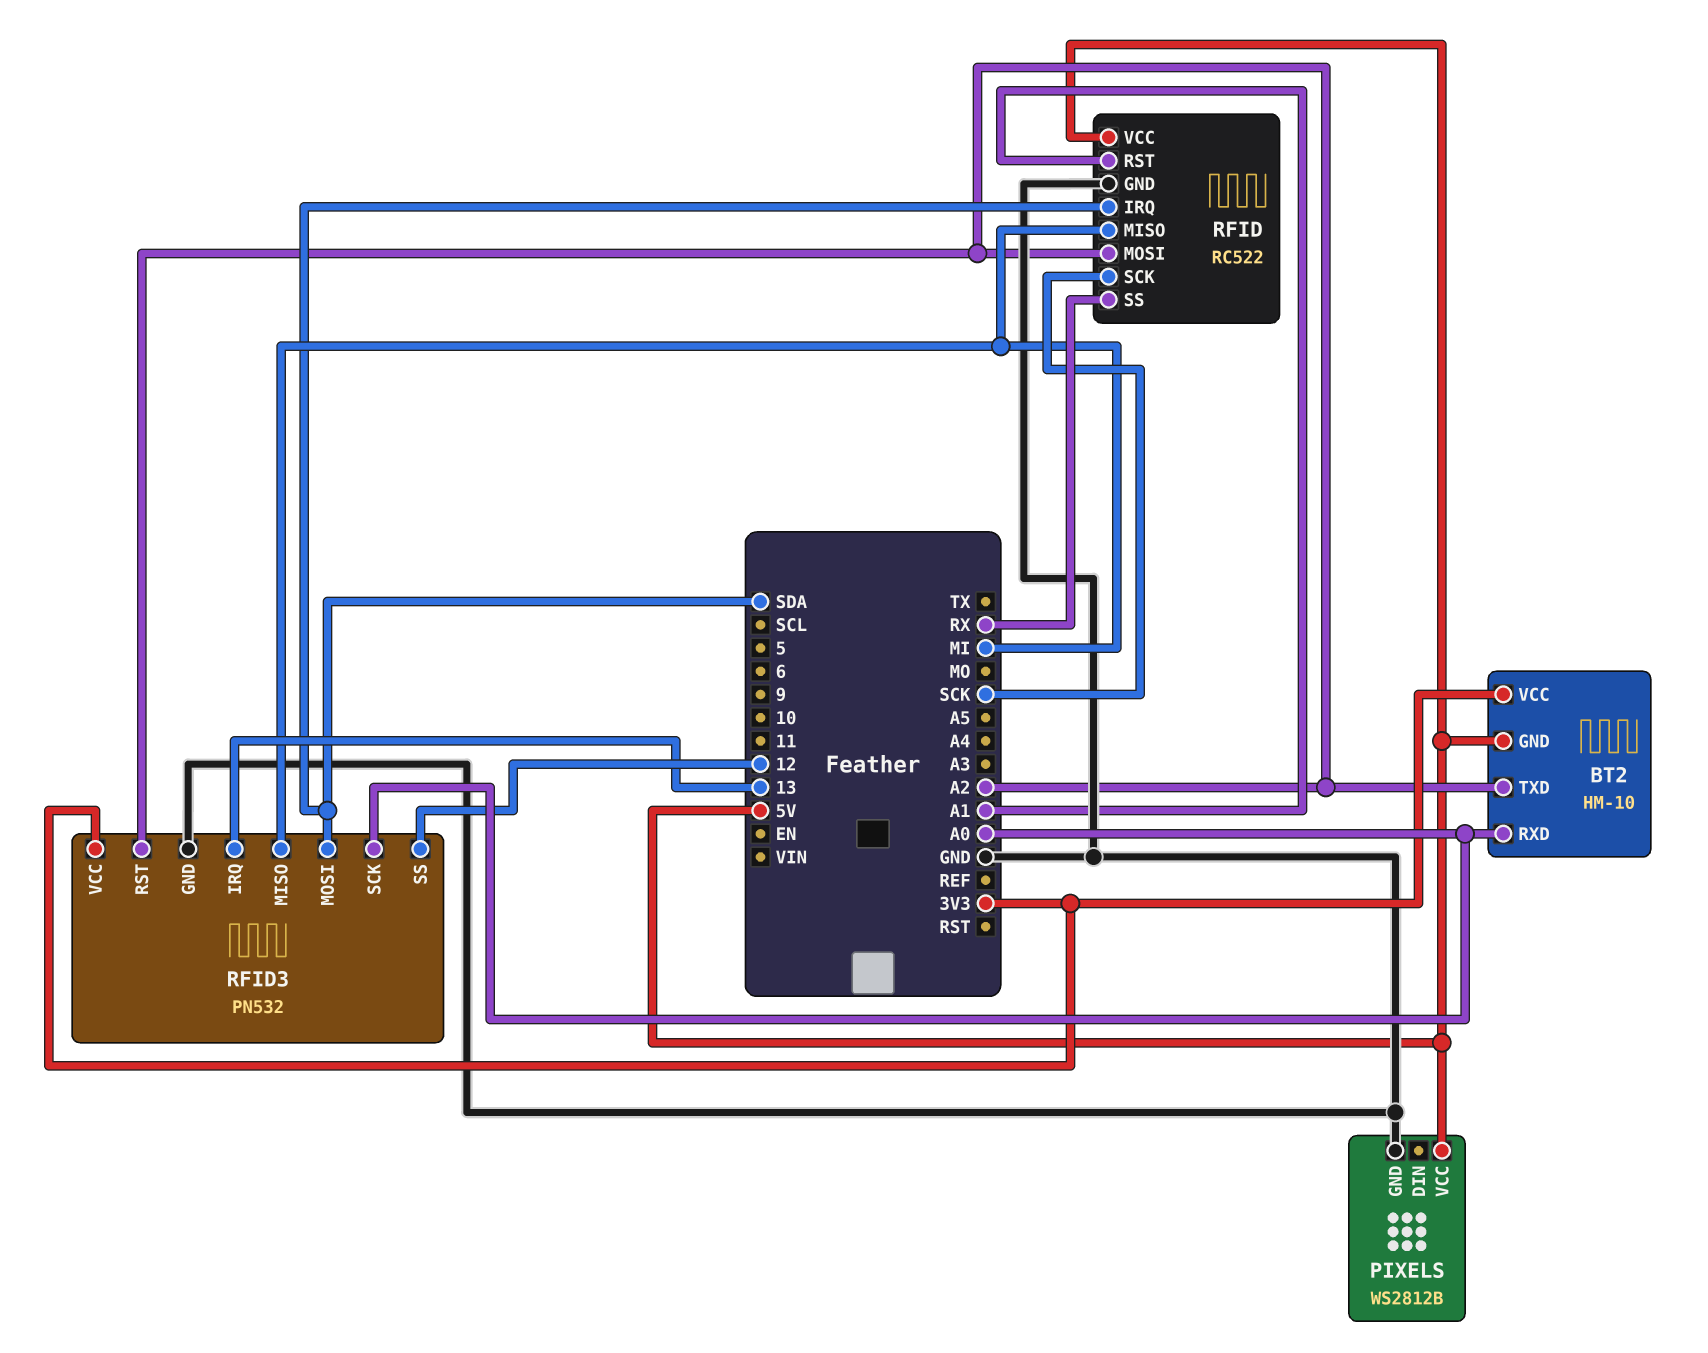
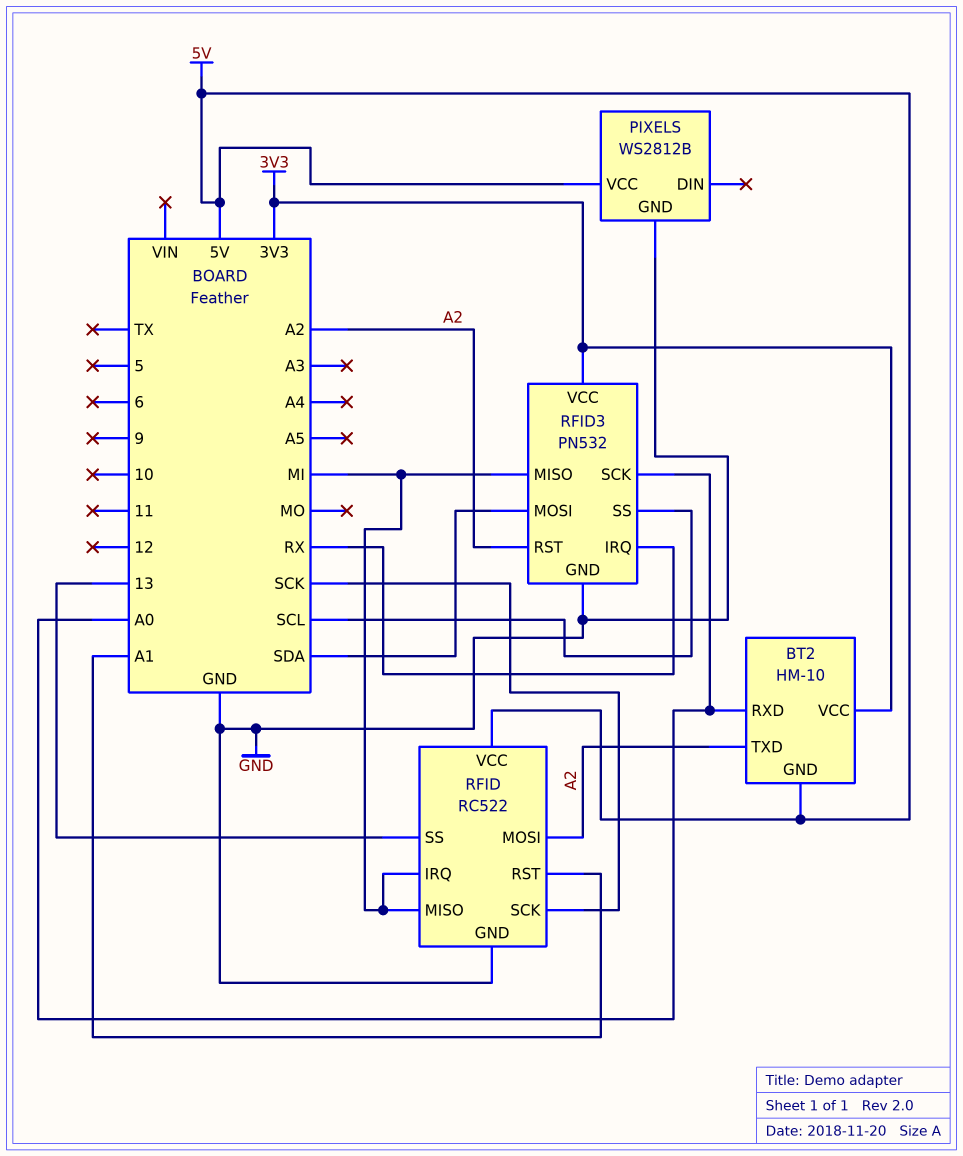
RFID pin IRQ: SDA -> MI
RFID pin SS: RX -> 13
RFID3 pin IRQ: 13 -> RX
RFID3 pin SS: 12 -> SCL

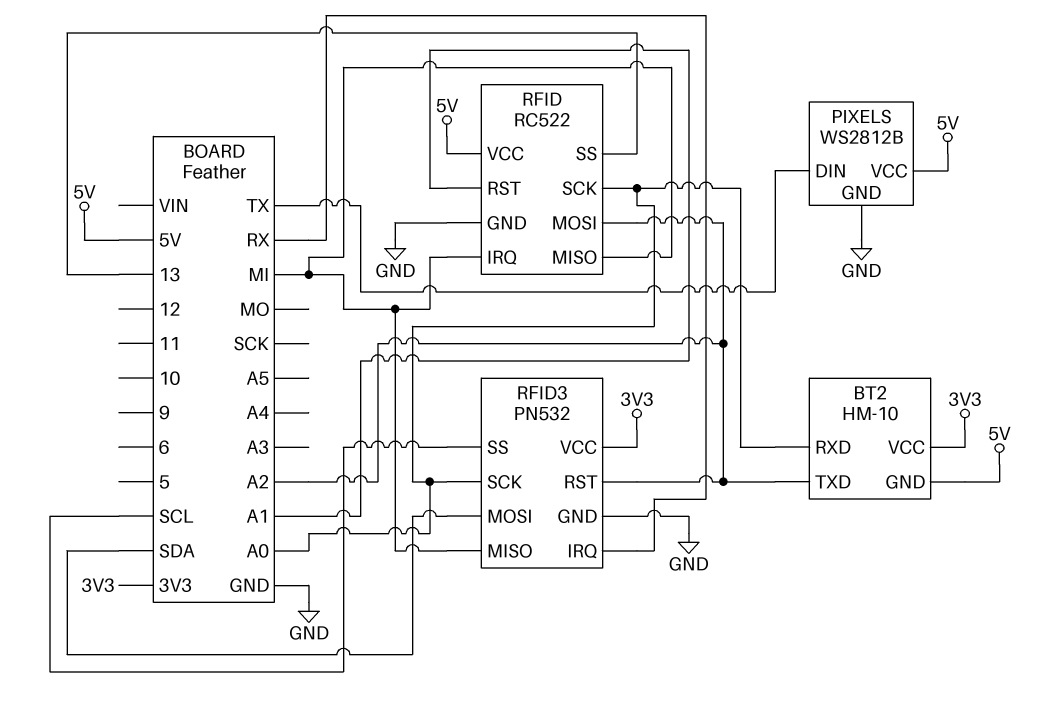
PIXELS pin DIN: none -> TX
RFID pin SCK: SCK -> A0

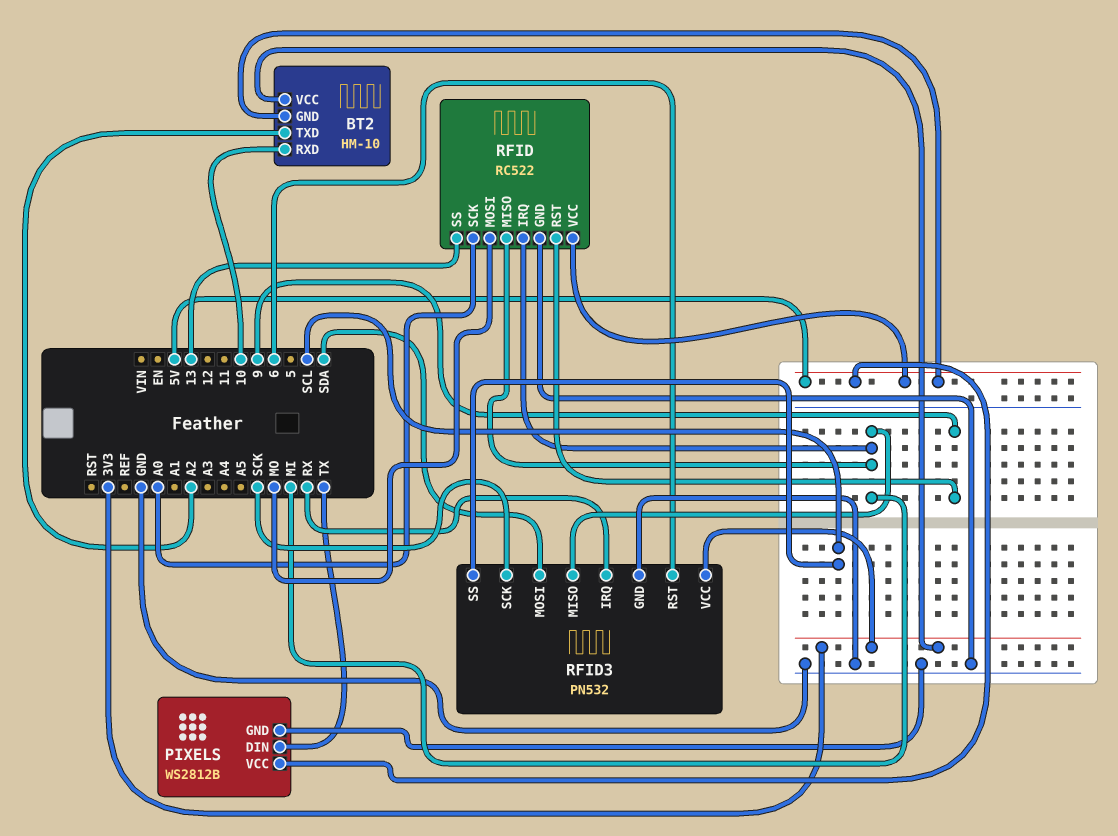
BT2 pin RXD: A0 -> 10
RFID pin MOSI: A2 -> MO
RFID pin RST: A1 -> 9
RFID3 pin RST: A2 -> 6
RFID3 pin SCK: A0 -> SCK

